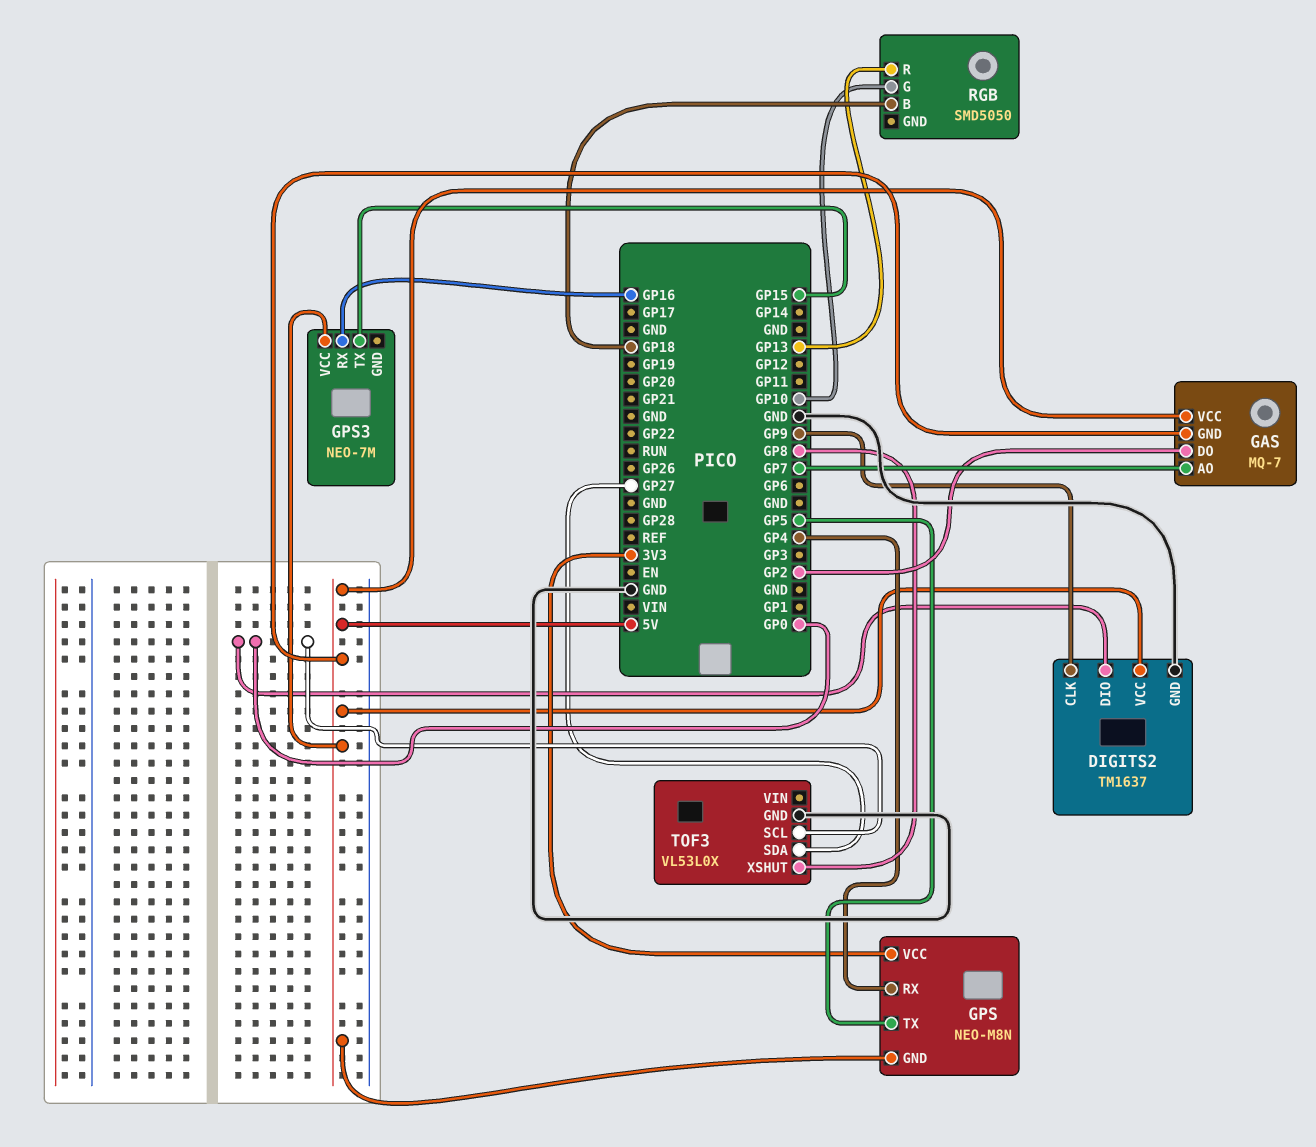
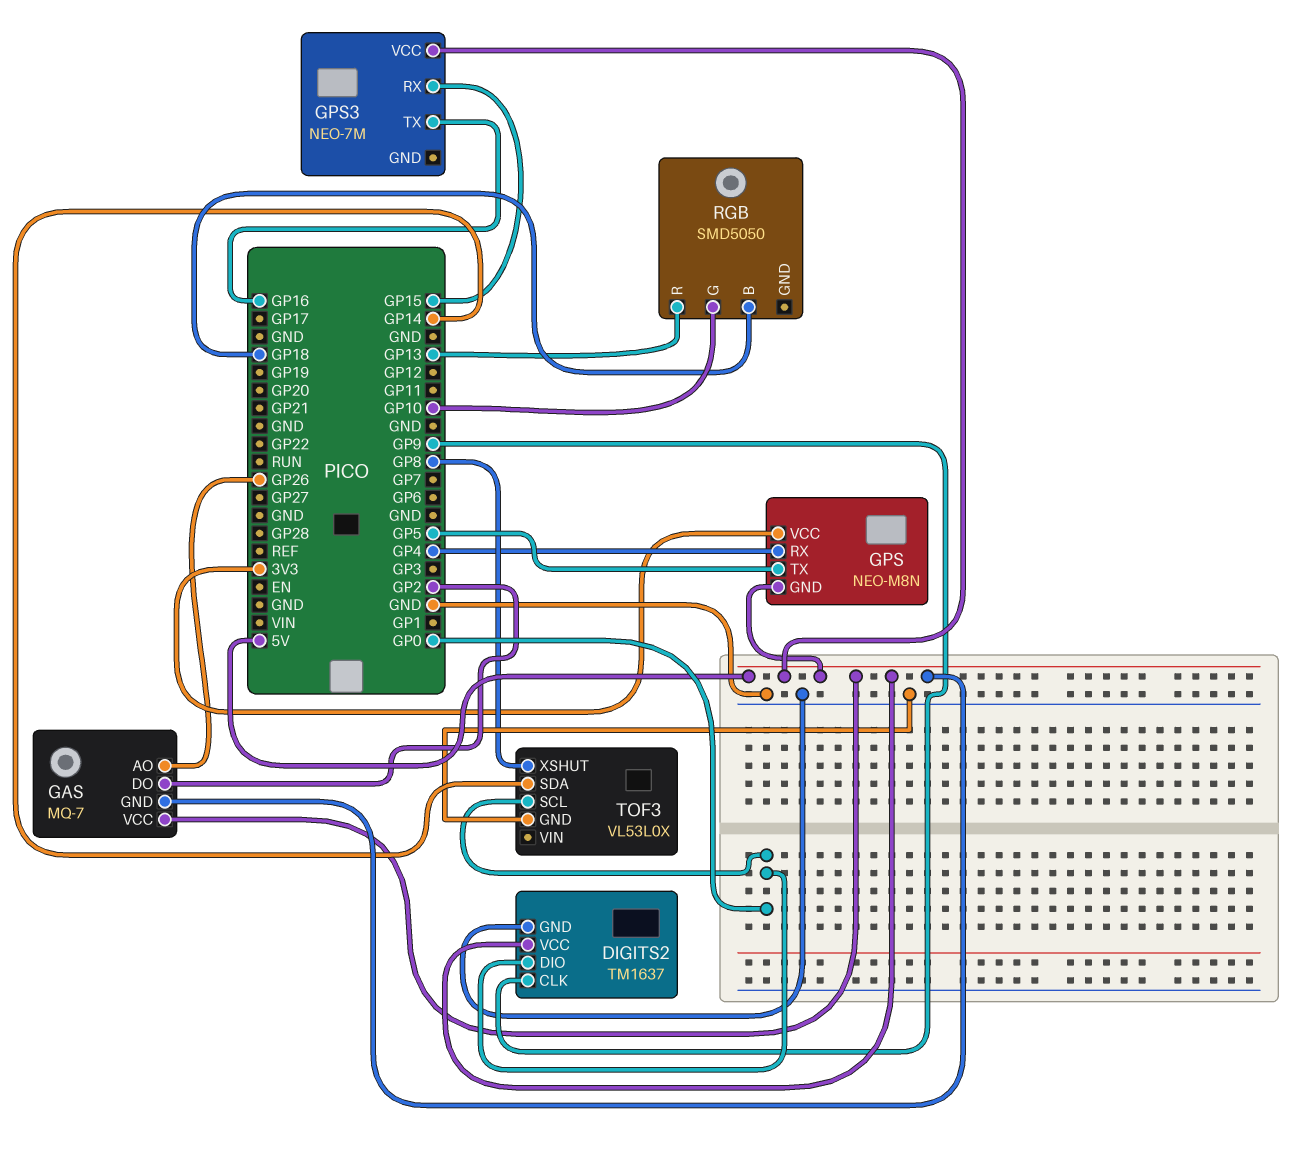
GAS pin AO: GP7 -> GP26
GPS3 pin RX: GP16 -> GP15
GPS3 pin TX: GP15 -> GP16
TOF3 pin SDA: GP27 -> GP14

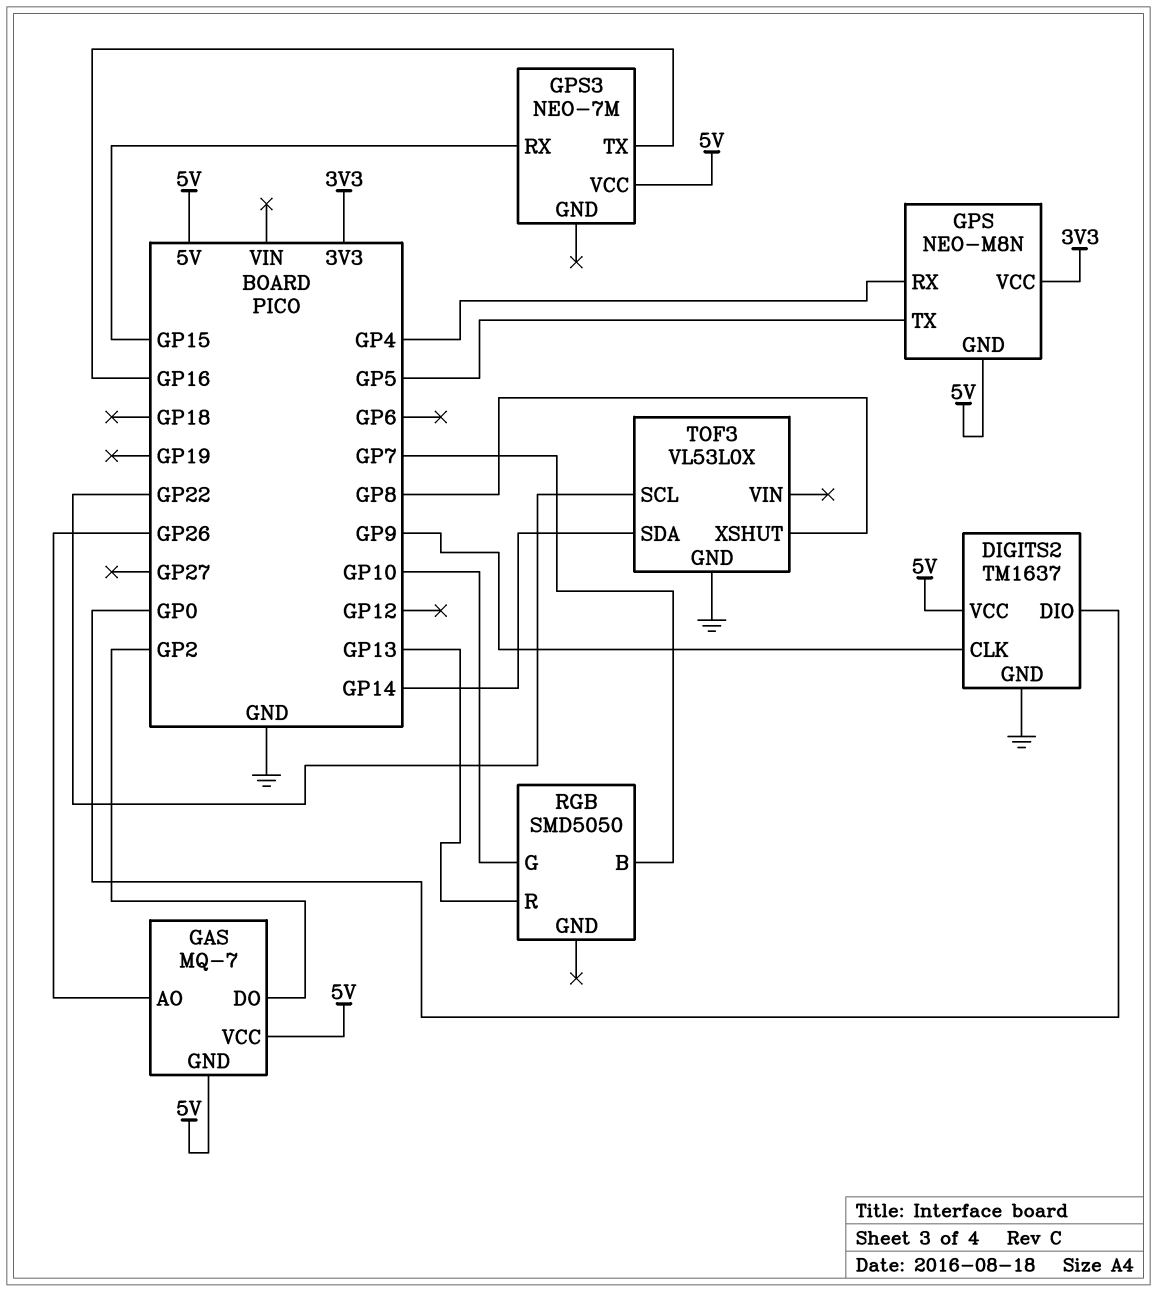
RGB pin B: GP18 -> GP7
TOF3 pin SCL: GP0 -> GP22

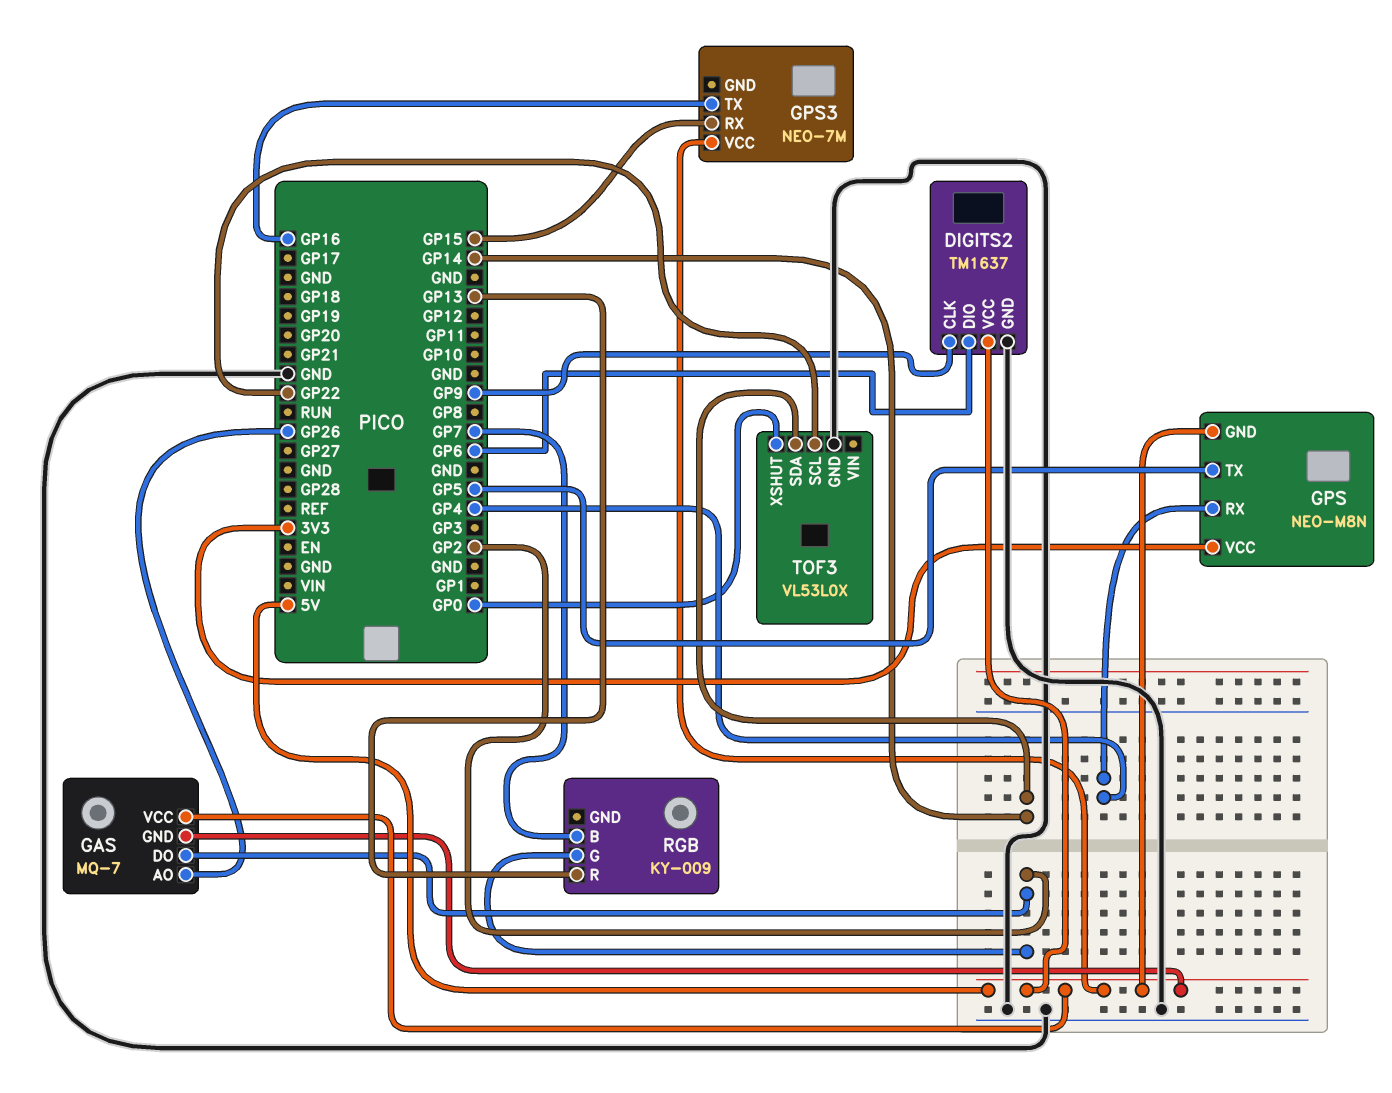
DIGITS2 pin DIO: GP0 -> GP6
RGB: SMD5050 -> KY-009
RGB pin G: GP10 -> GP2
TOF3 pin XSHUT: GP8 -> GP0

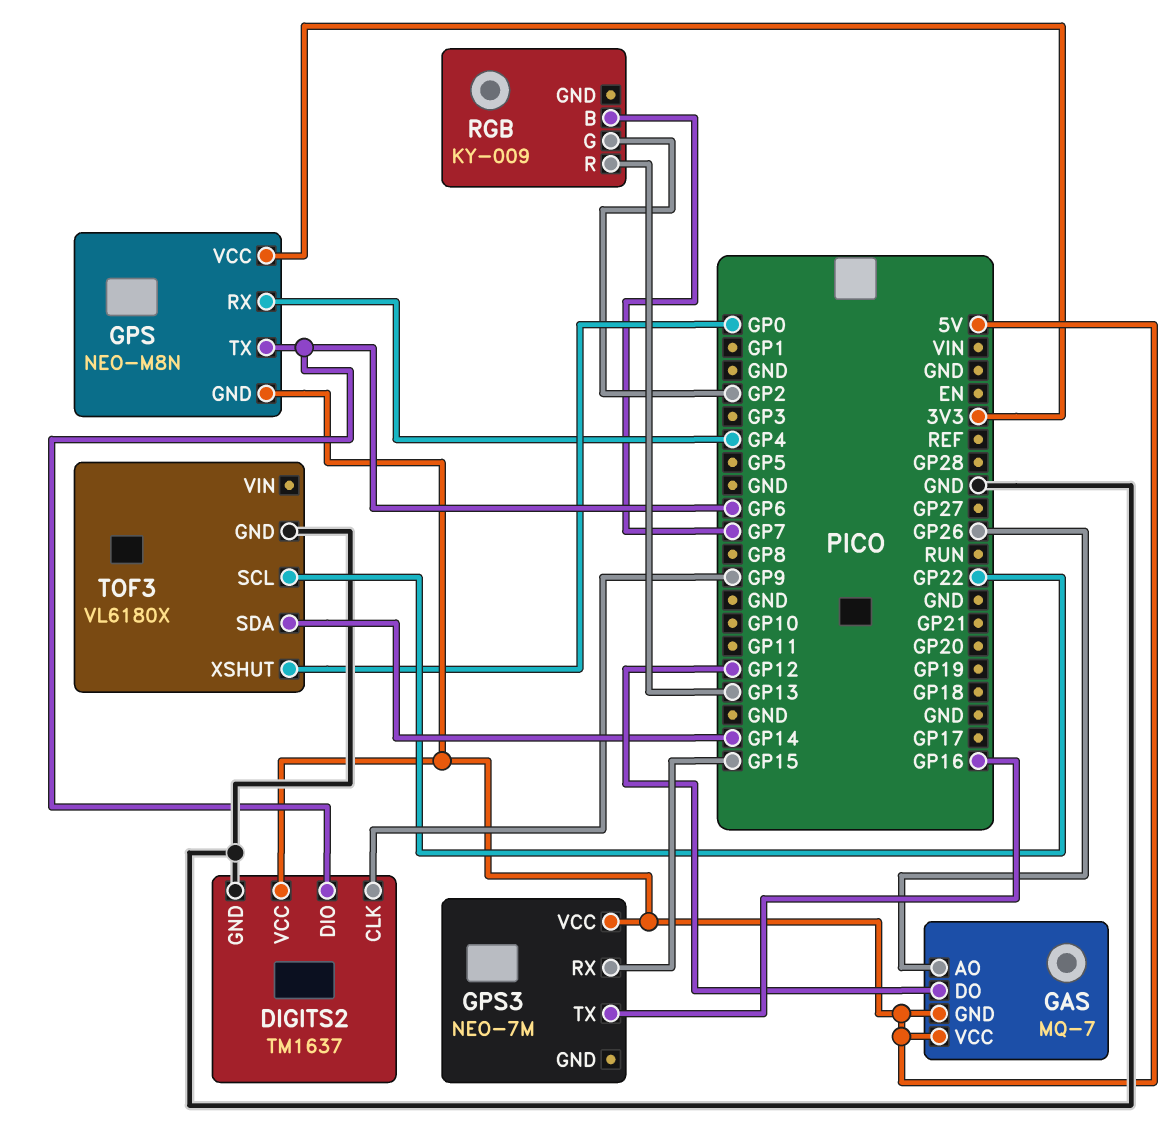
GAS pin DO: GP2 -> GP12
GPS pin TX: GP5 -> GP6
TOF3: VL53L0X -> VL6180X

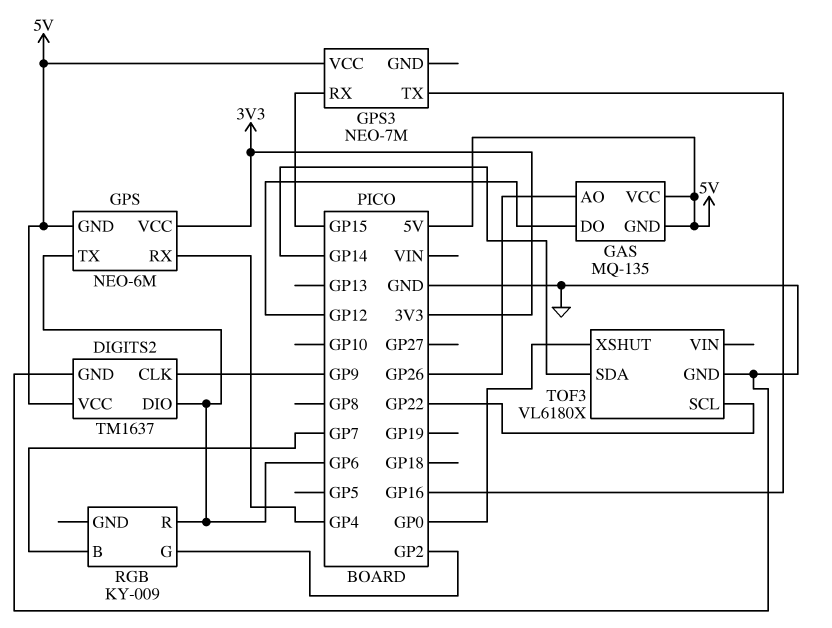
GAS: MQ-7 -> MQ-135
GPS: NEO-M8N -> NEO-6M
RGB pin R: GP13 -> GP6

